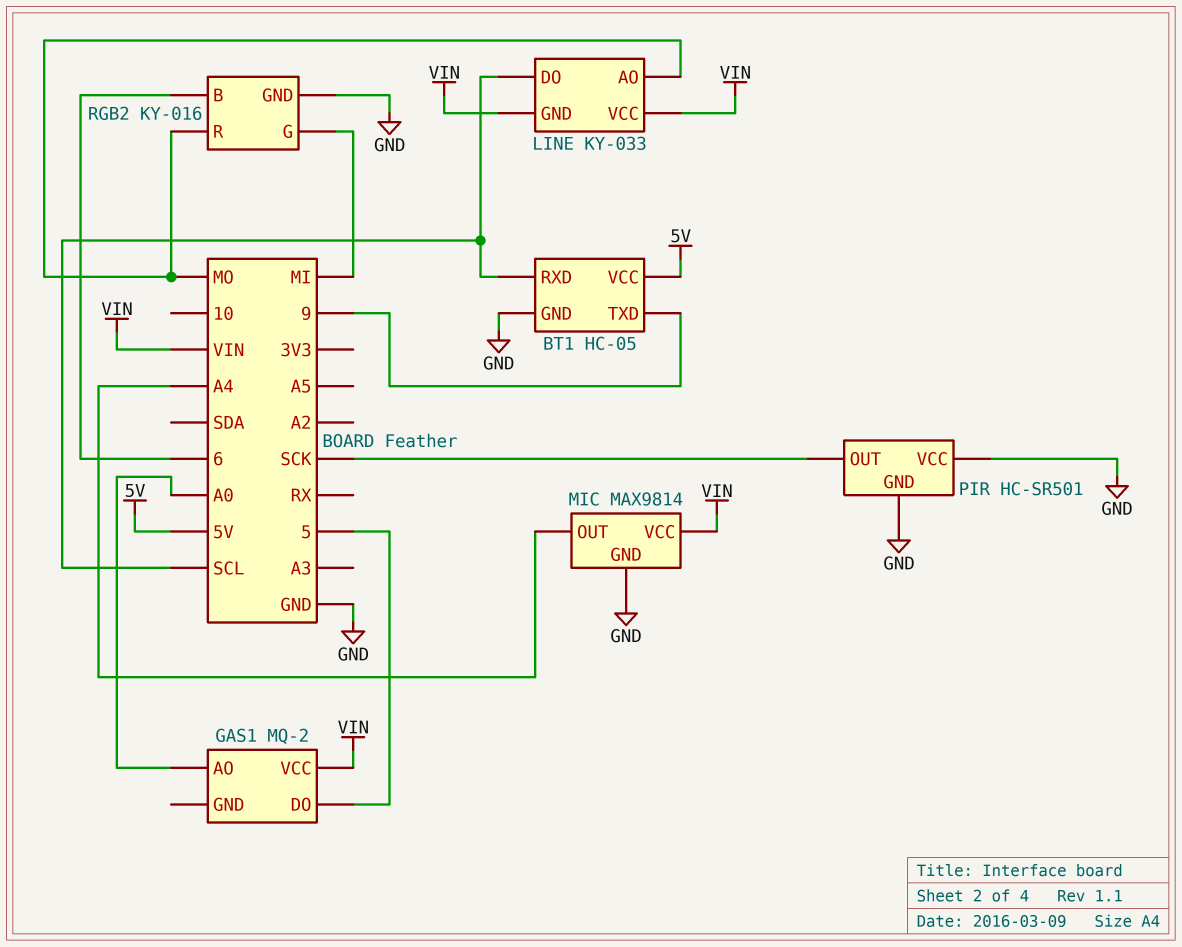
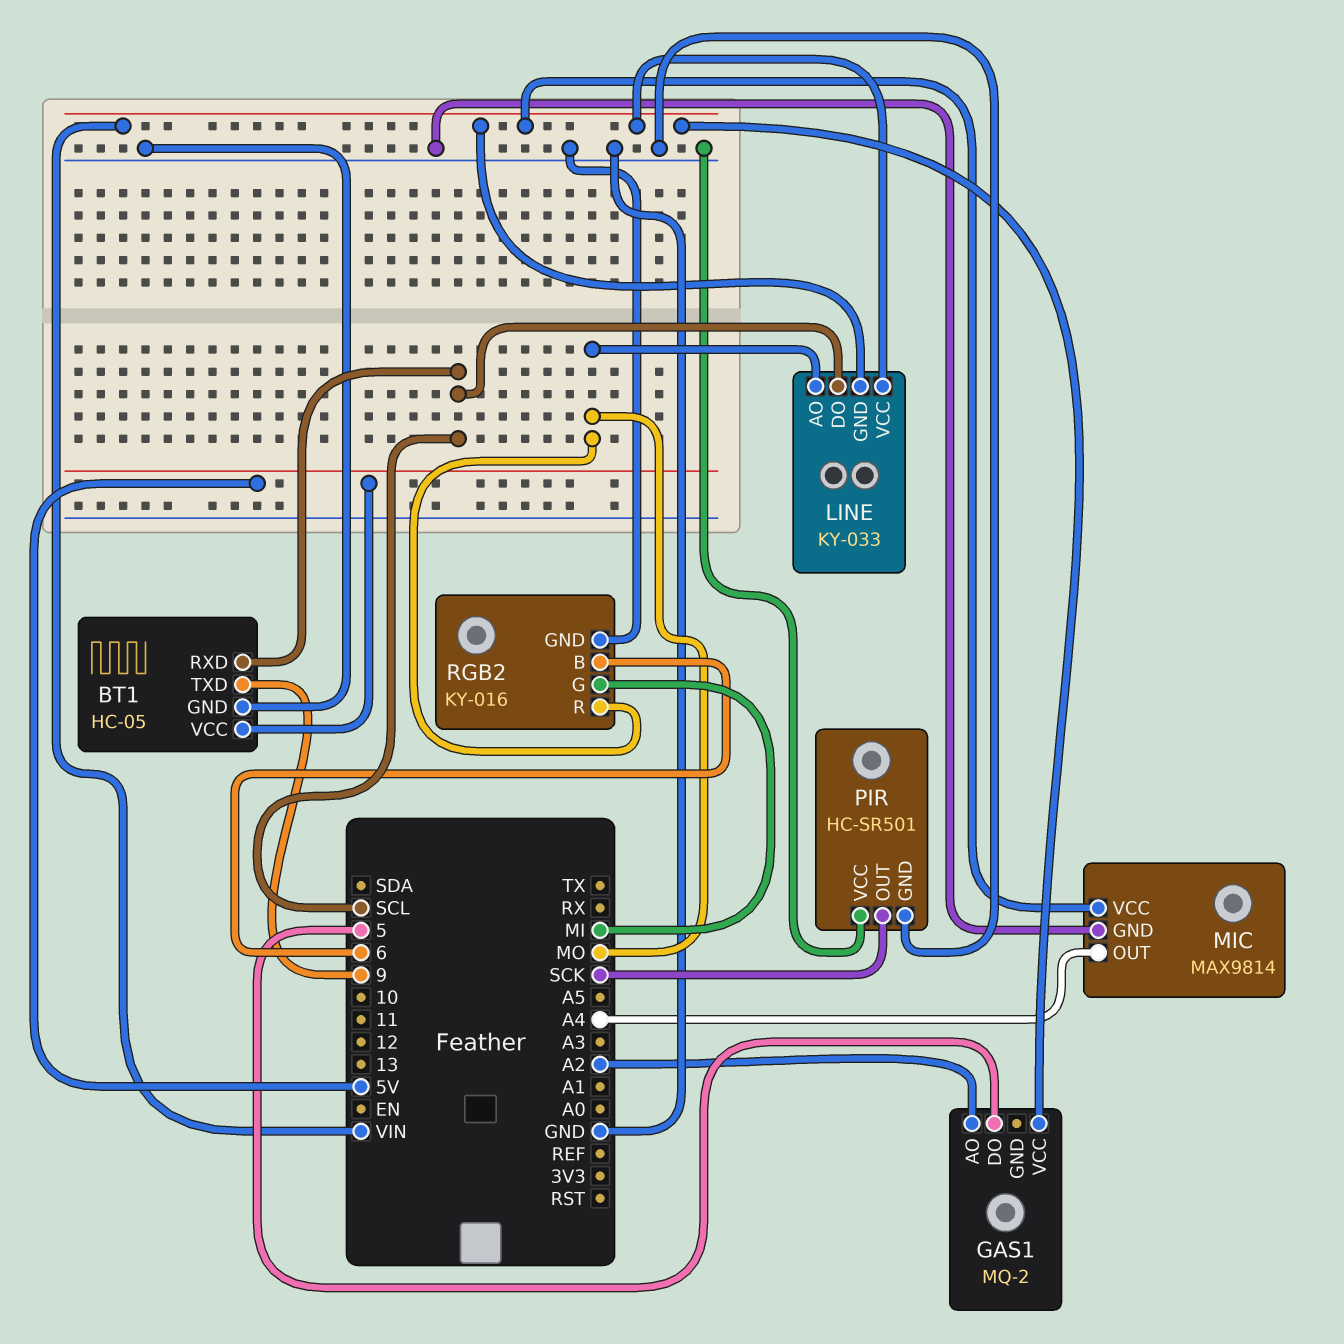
GAS1 pin AO: A0 -> A2

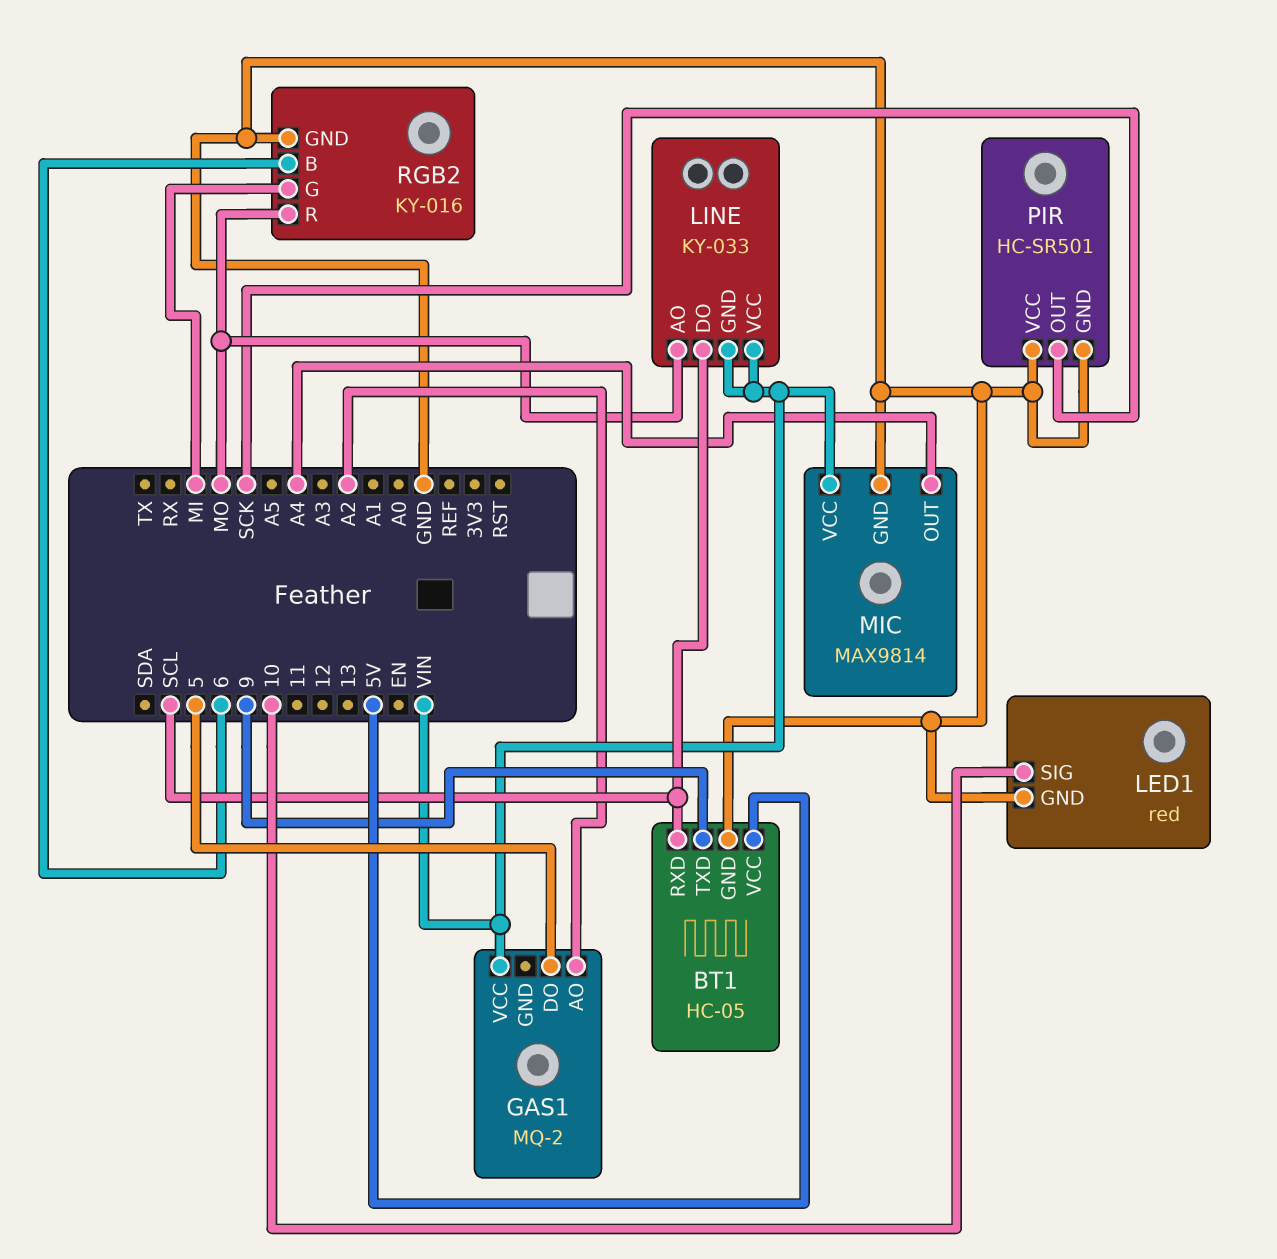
LED1: none -> red
LED1 pin GND: none -> GND
LED1 pin SIG: none -> 10

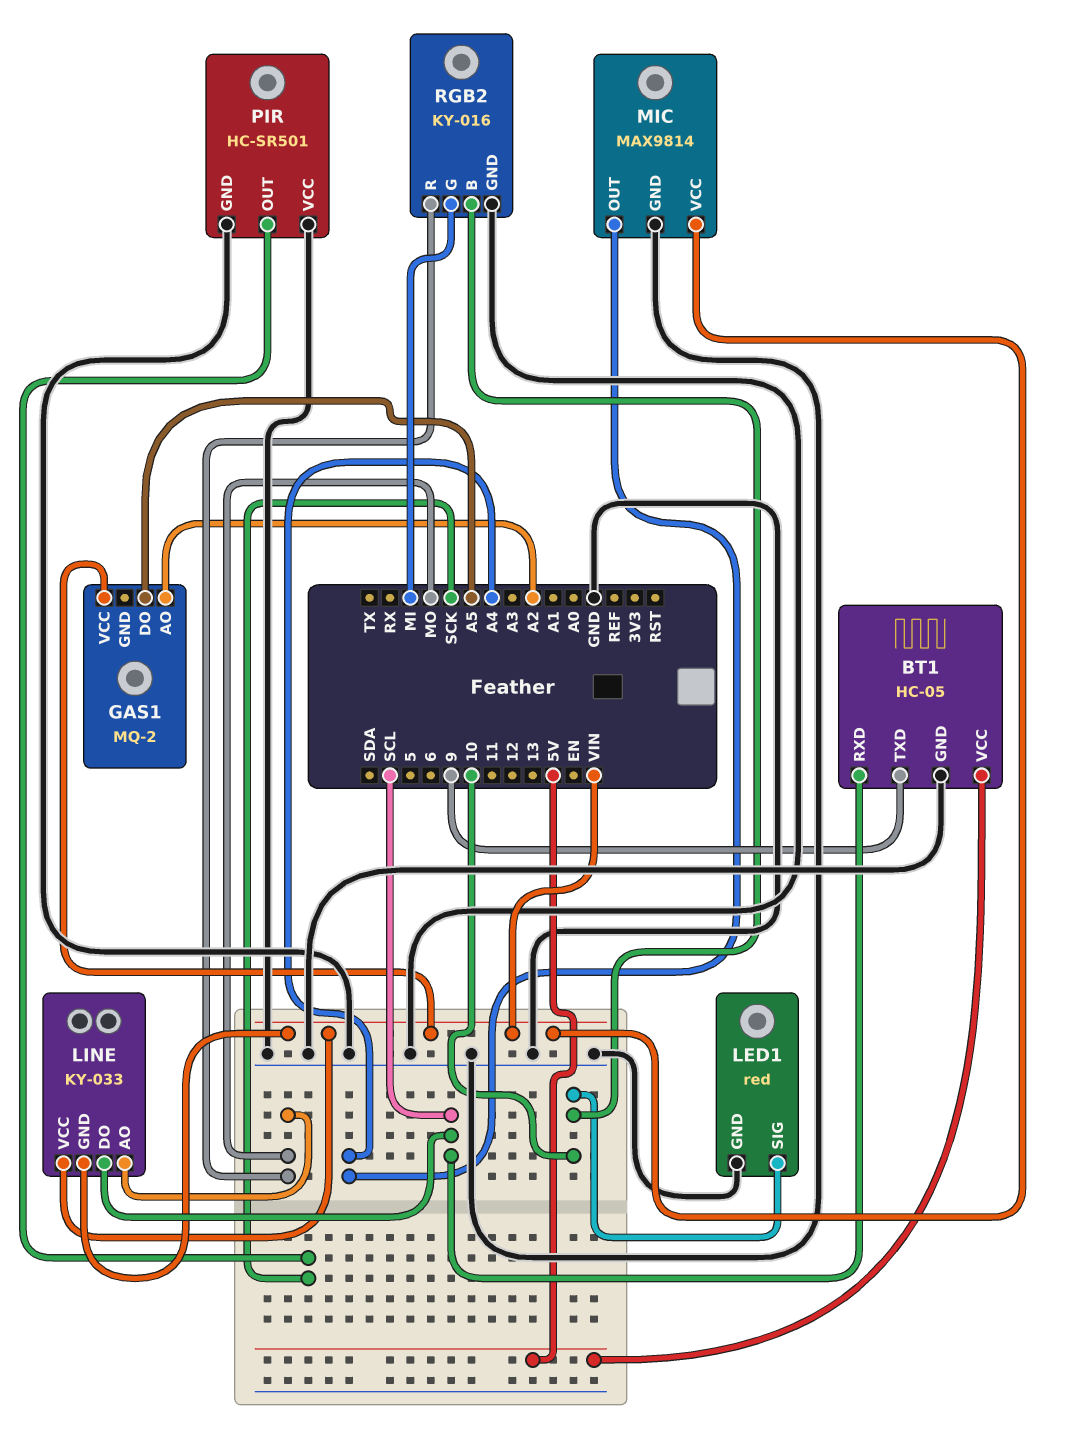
GAS1 pin DO: 5 -> A5
RGB2 pin B: 6 -> 10

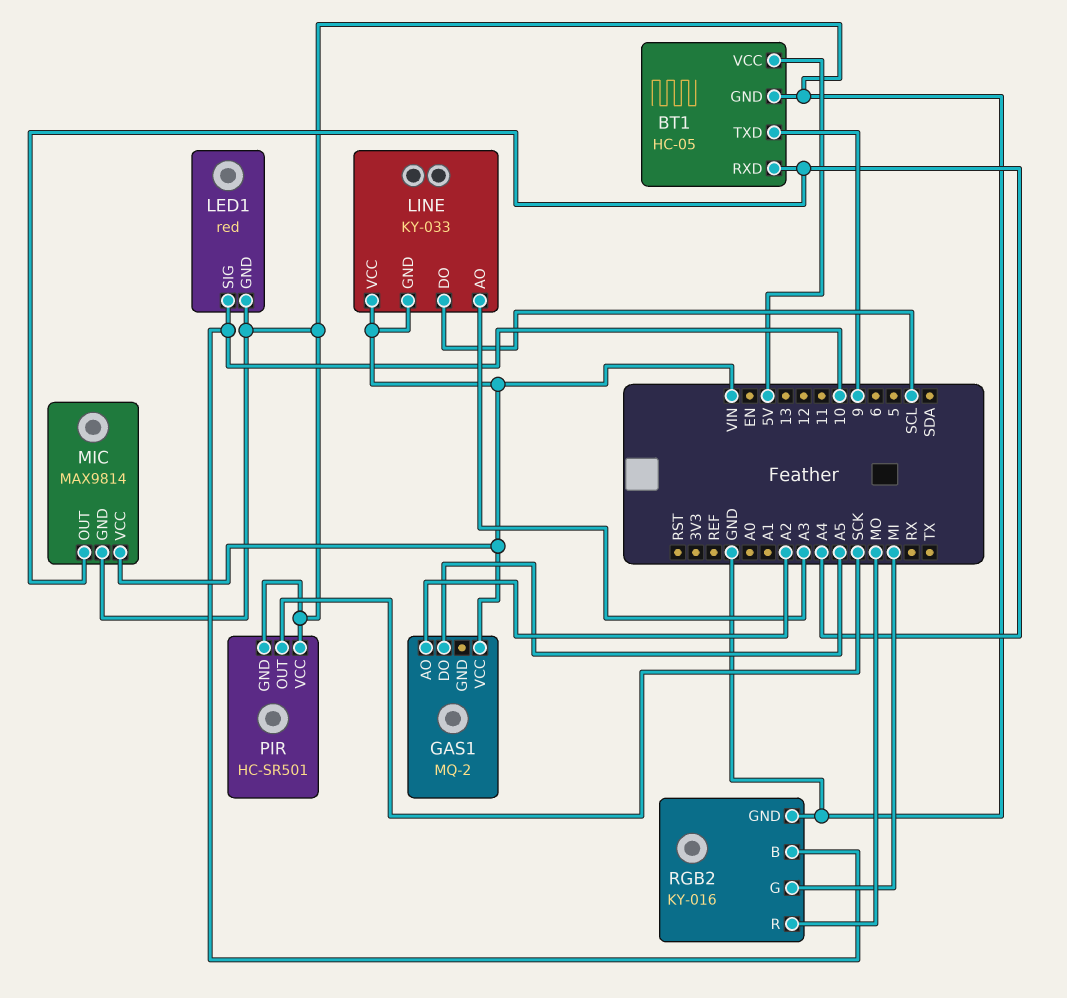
BT1 pin RXD: SCL -> A4
LINE pin AO: MO -> A3

